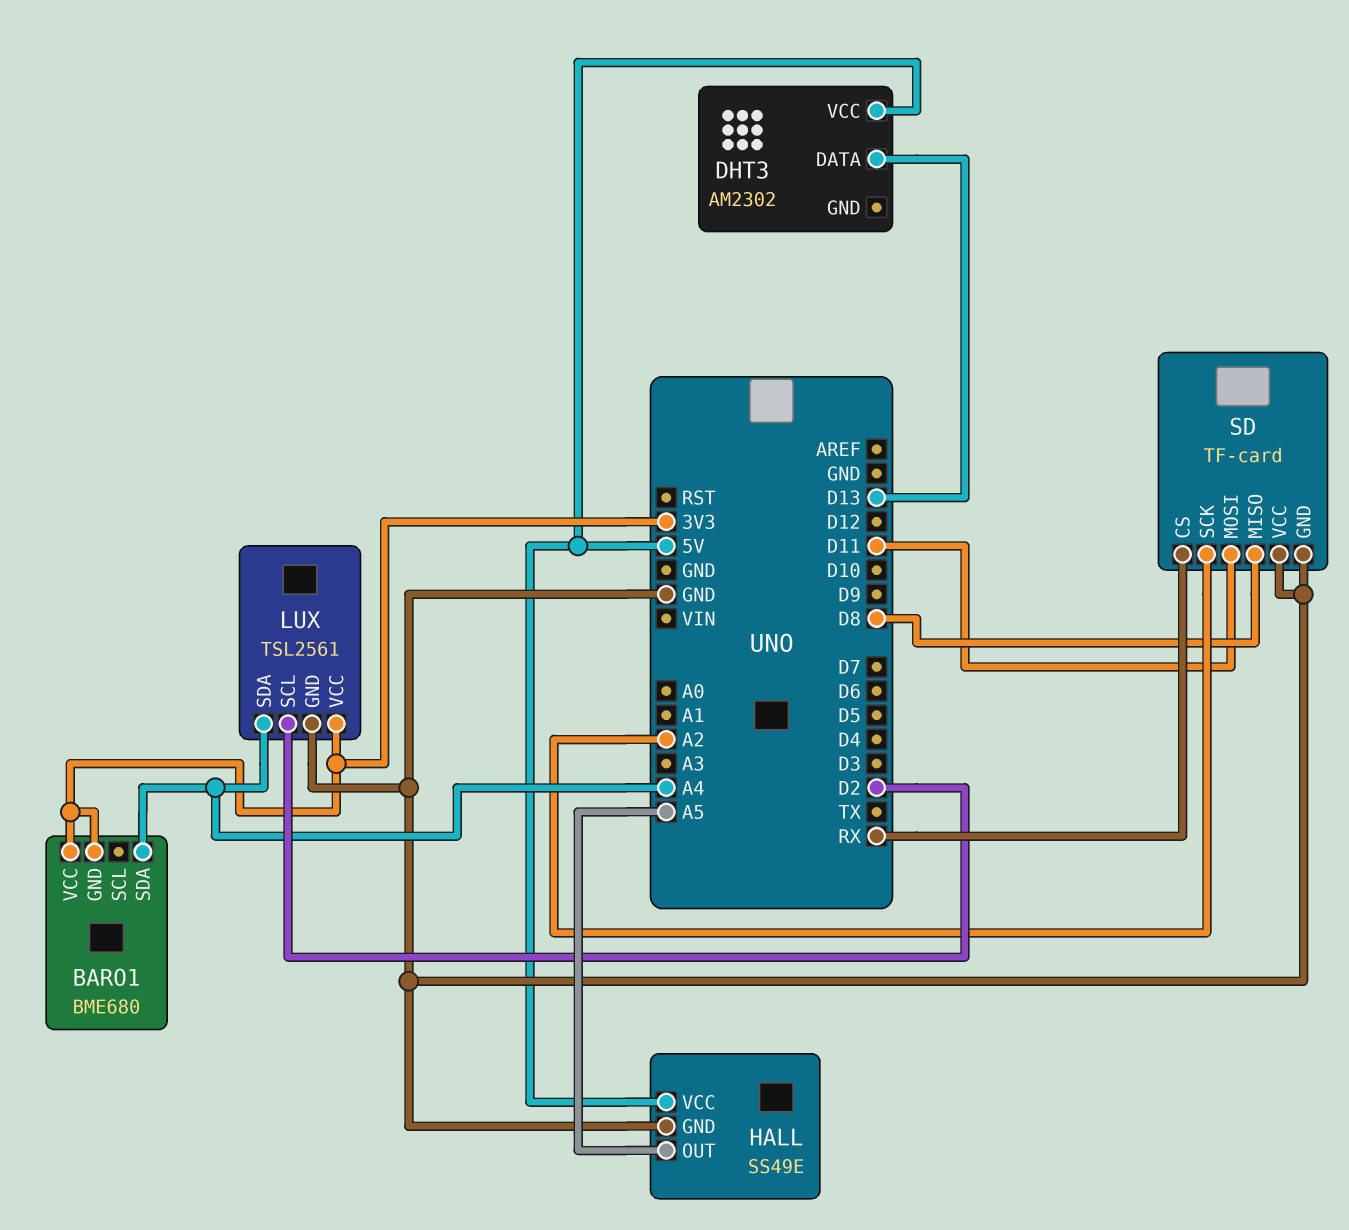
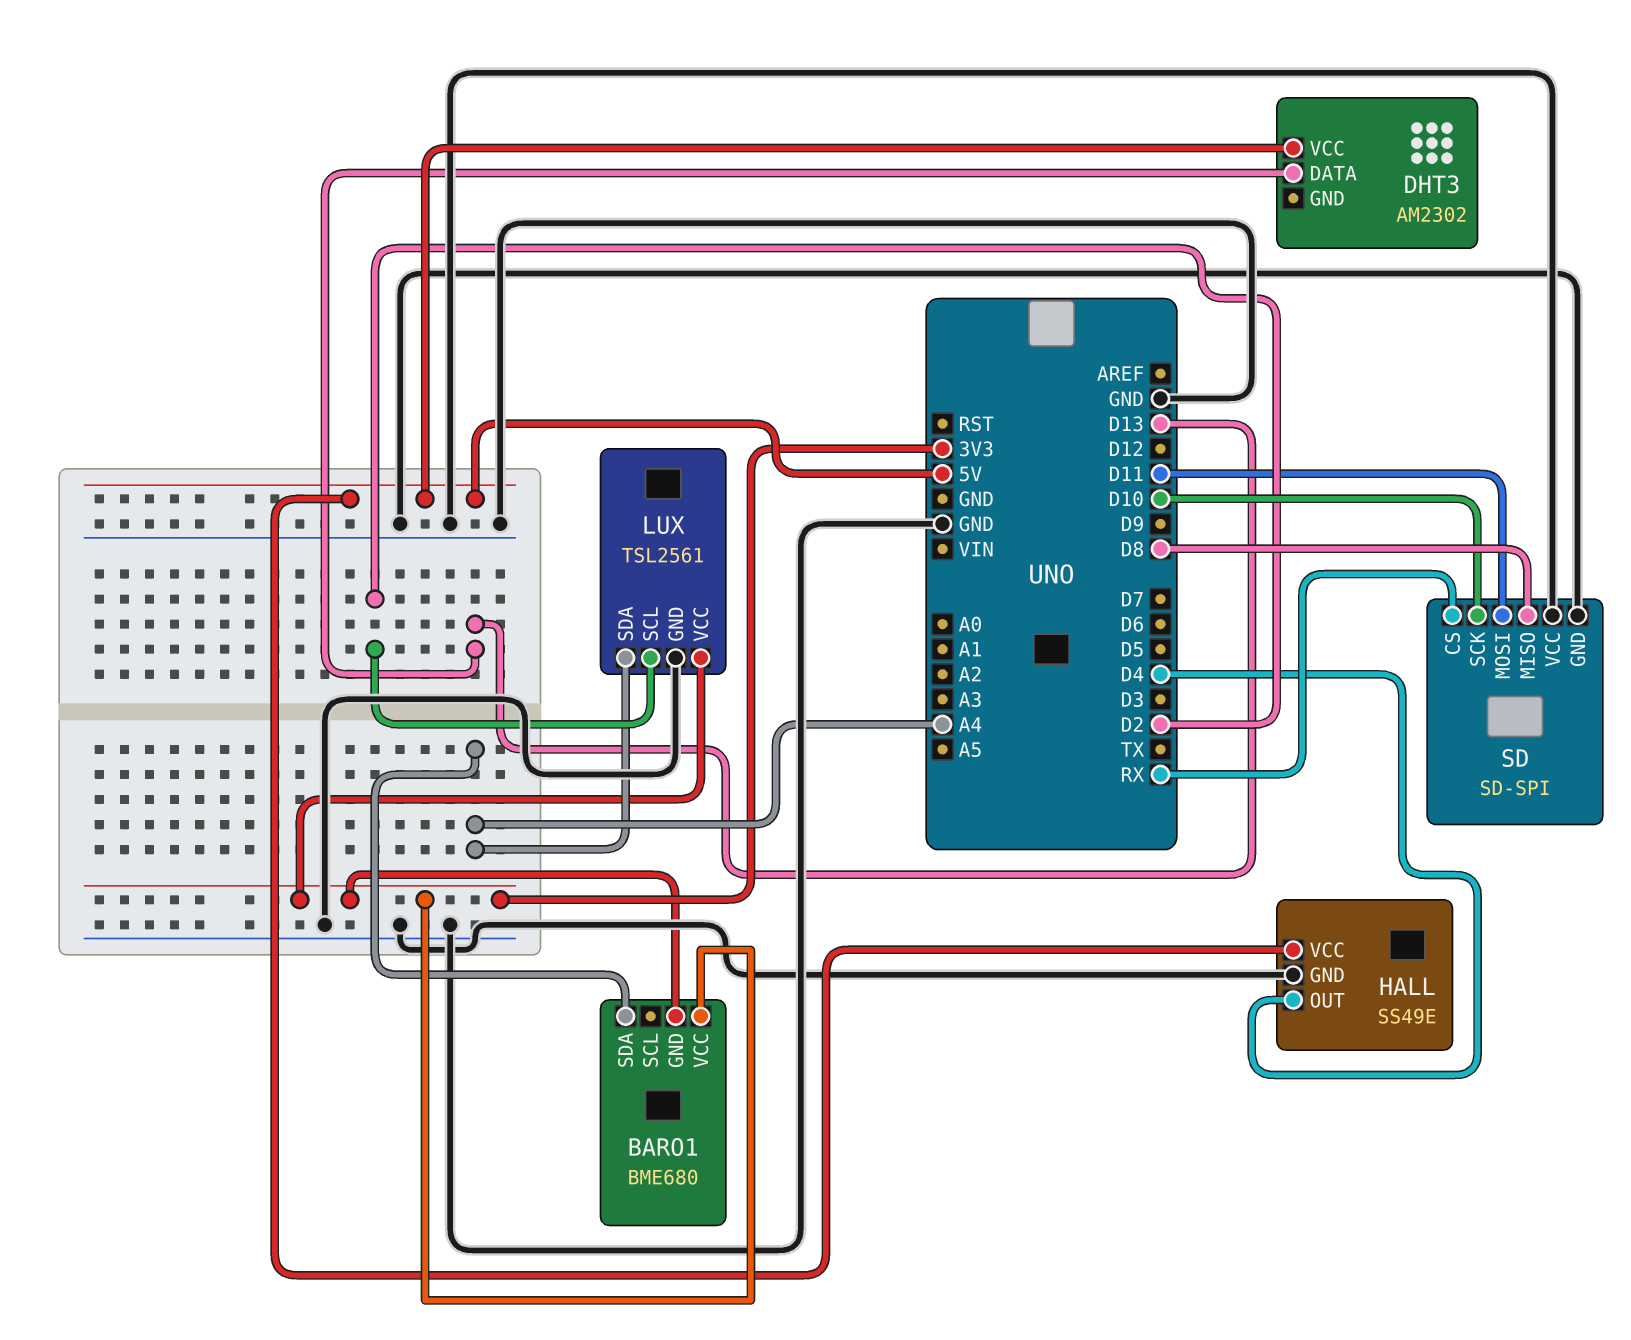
HALL pin OUT: A5 -> D4
SD: TF-card -> SD-SPI
SD pin SCK: A2 -> D10

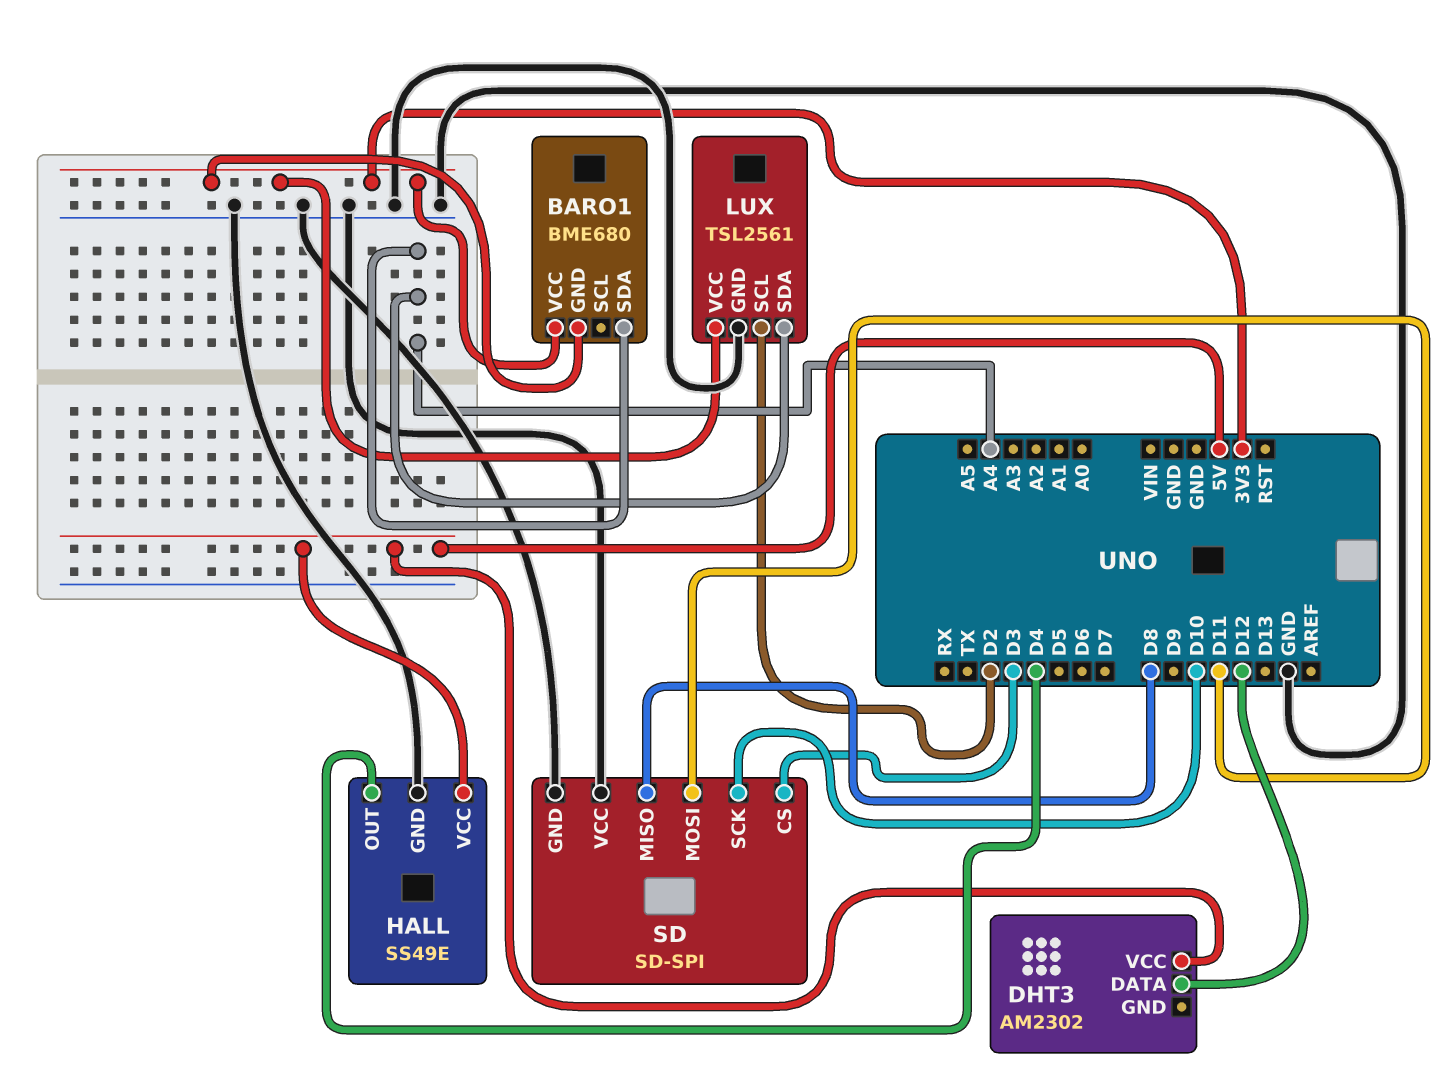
DHT3 pin DATA: D13 -> D12
SD pin CS: RX -> D3

